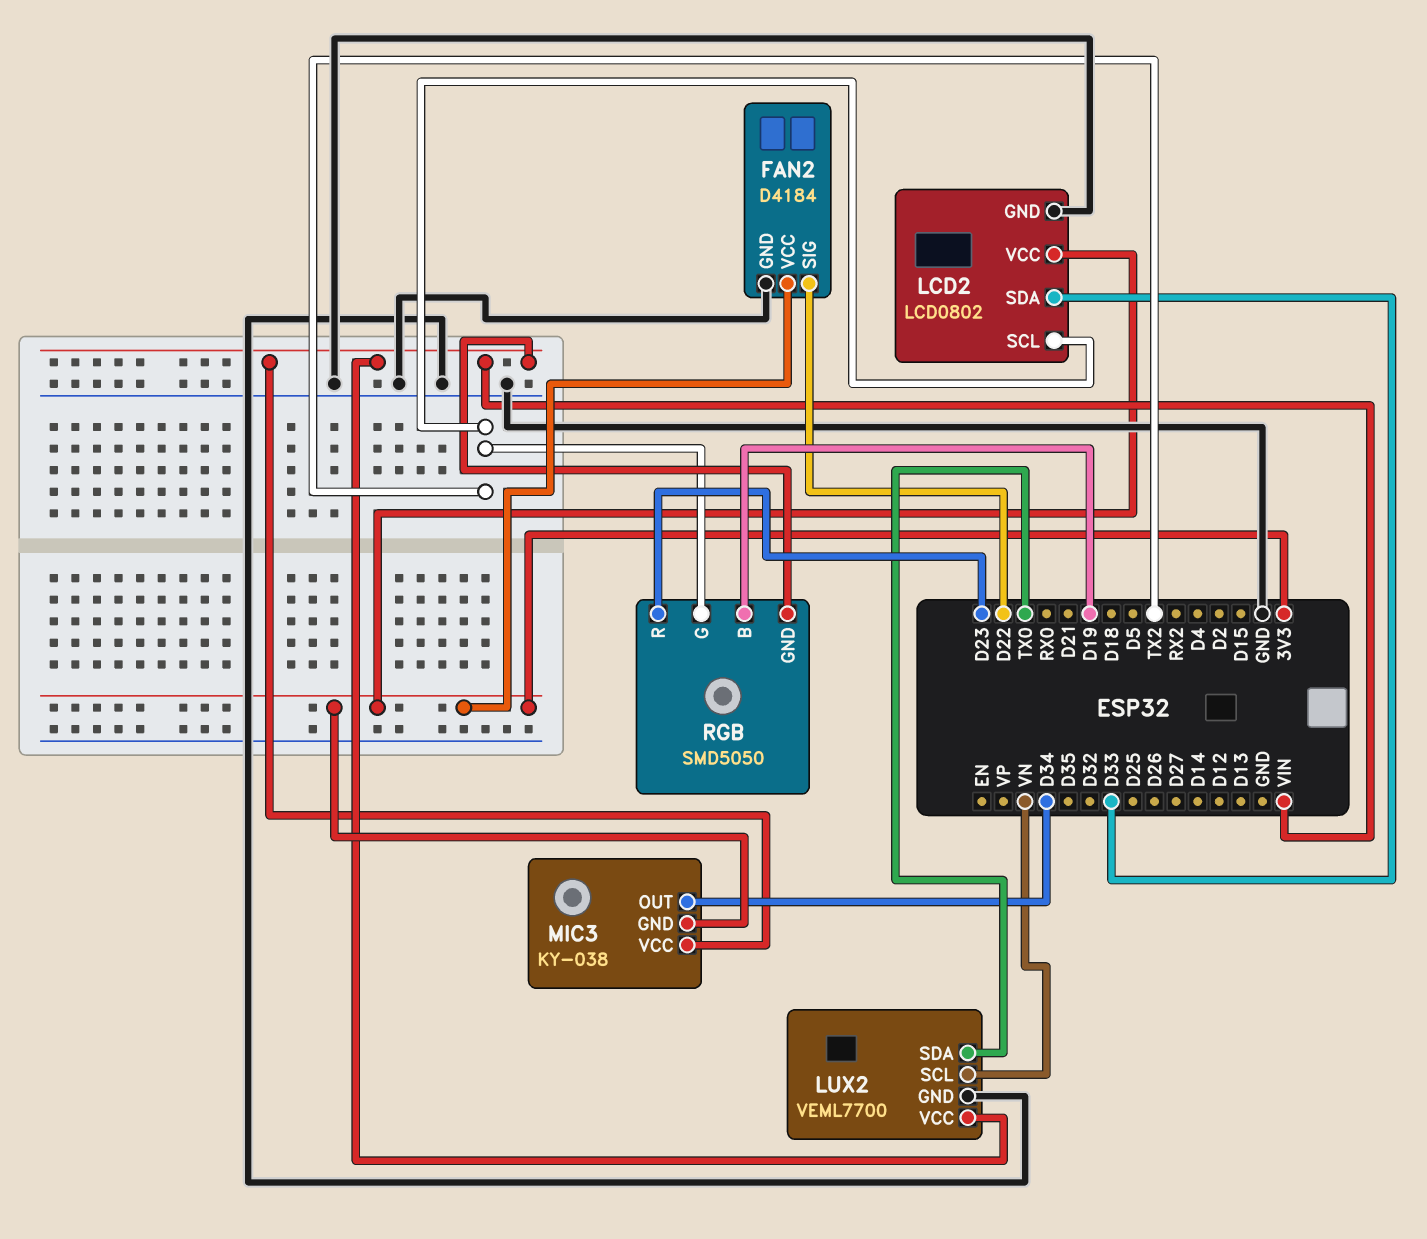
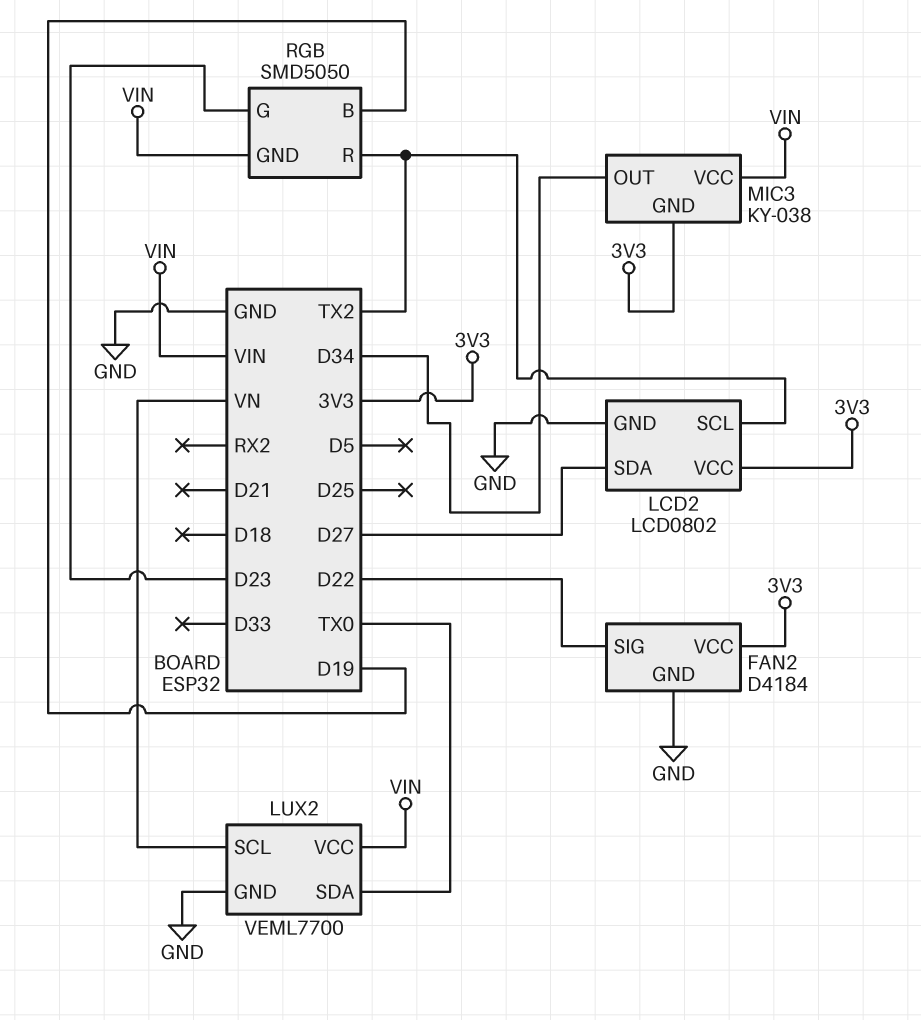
LCD2 pin SDA: D33 -> D27
RGB pin G: TX2 -> D23
RGB pin R: D23 -> TX2

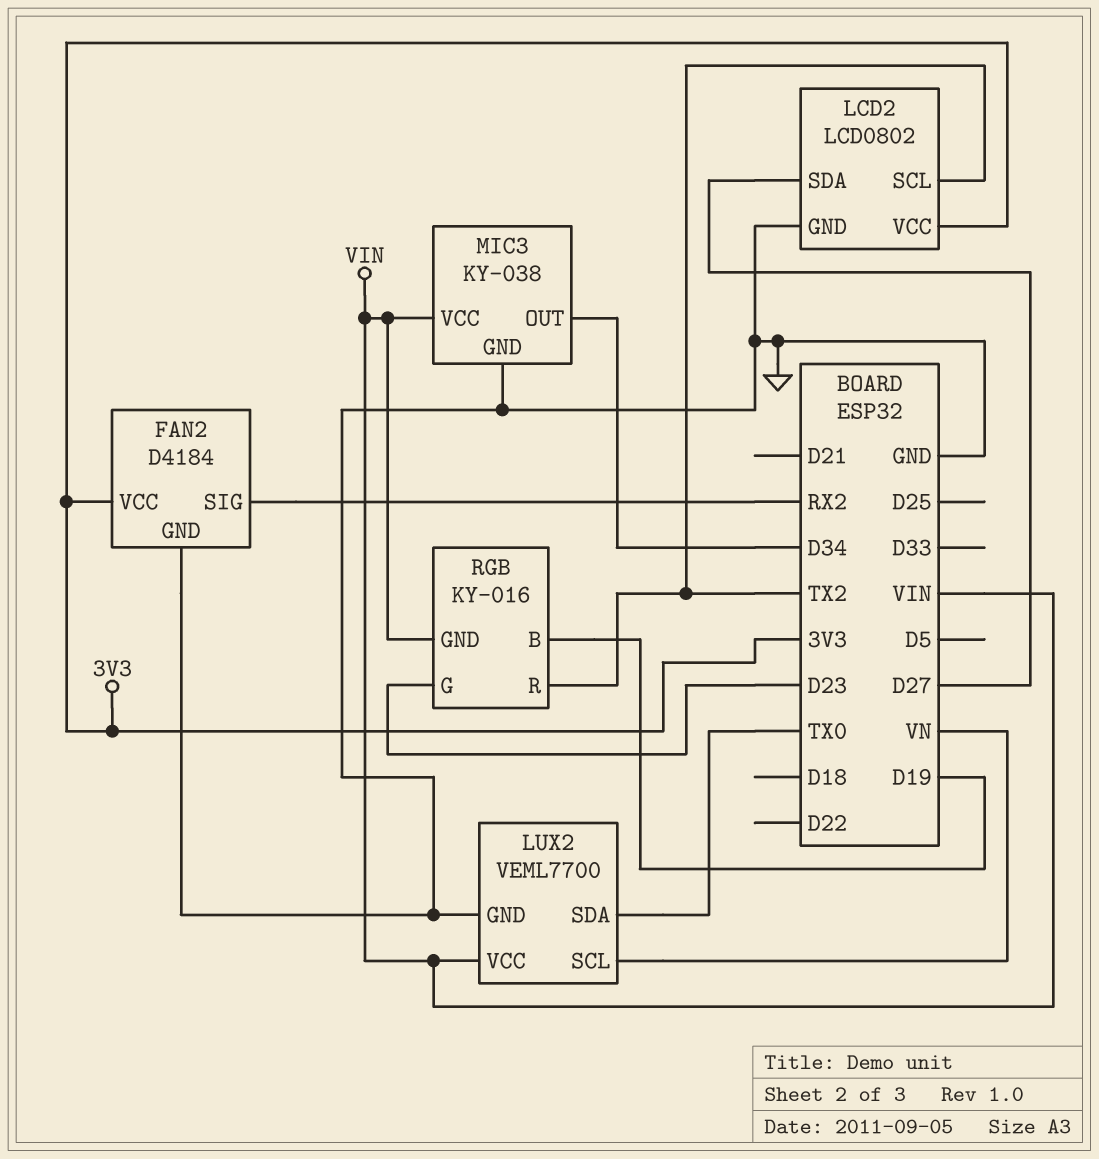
FAN2 pin SIG: D22 -> RX2
MIC3 pin GND: 3V3 -> GND
RGB: SMD5050 -> KY-016

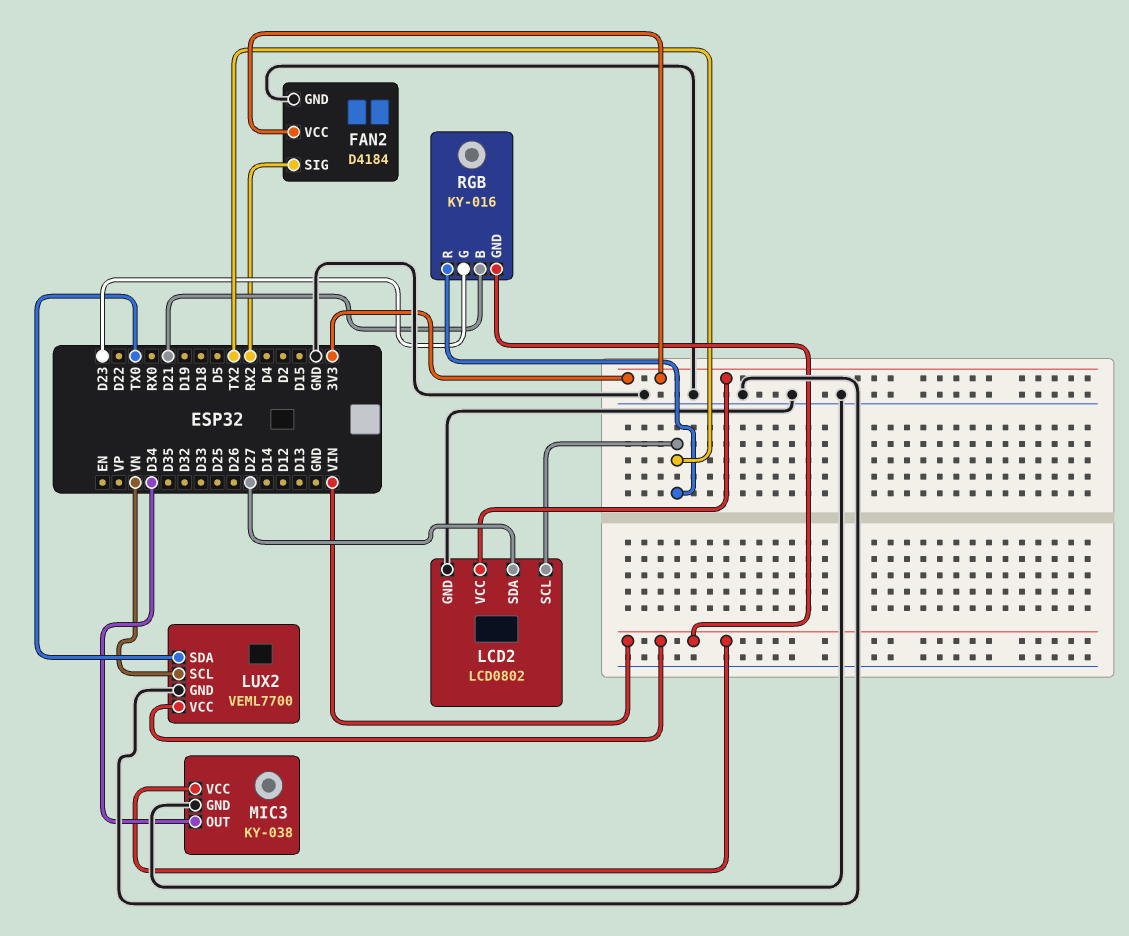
RGB pin B: D19 -> D21

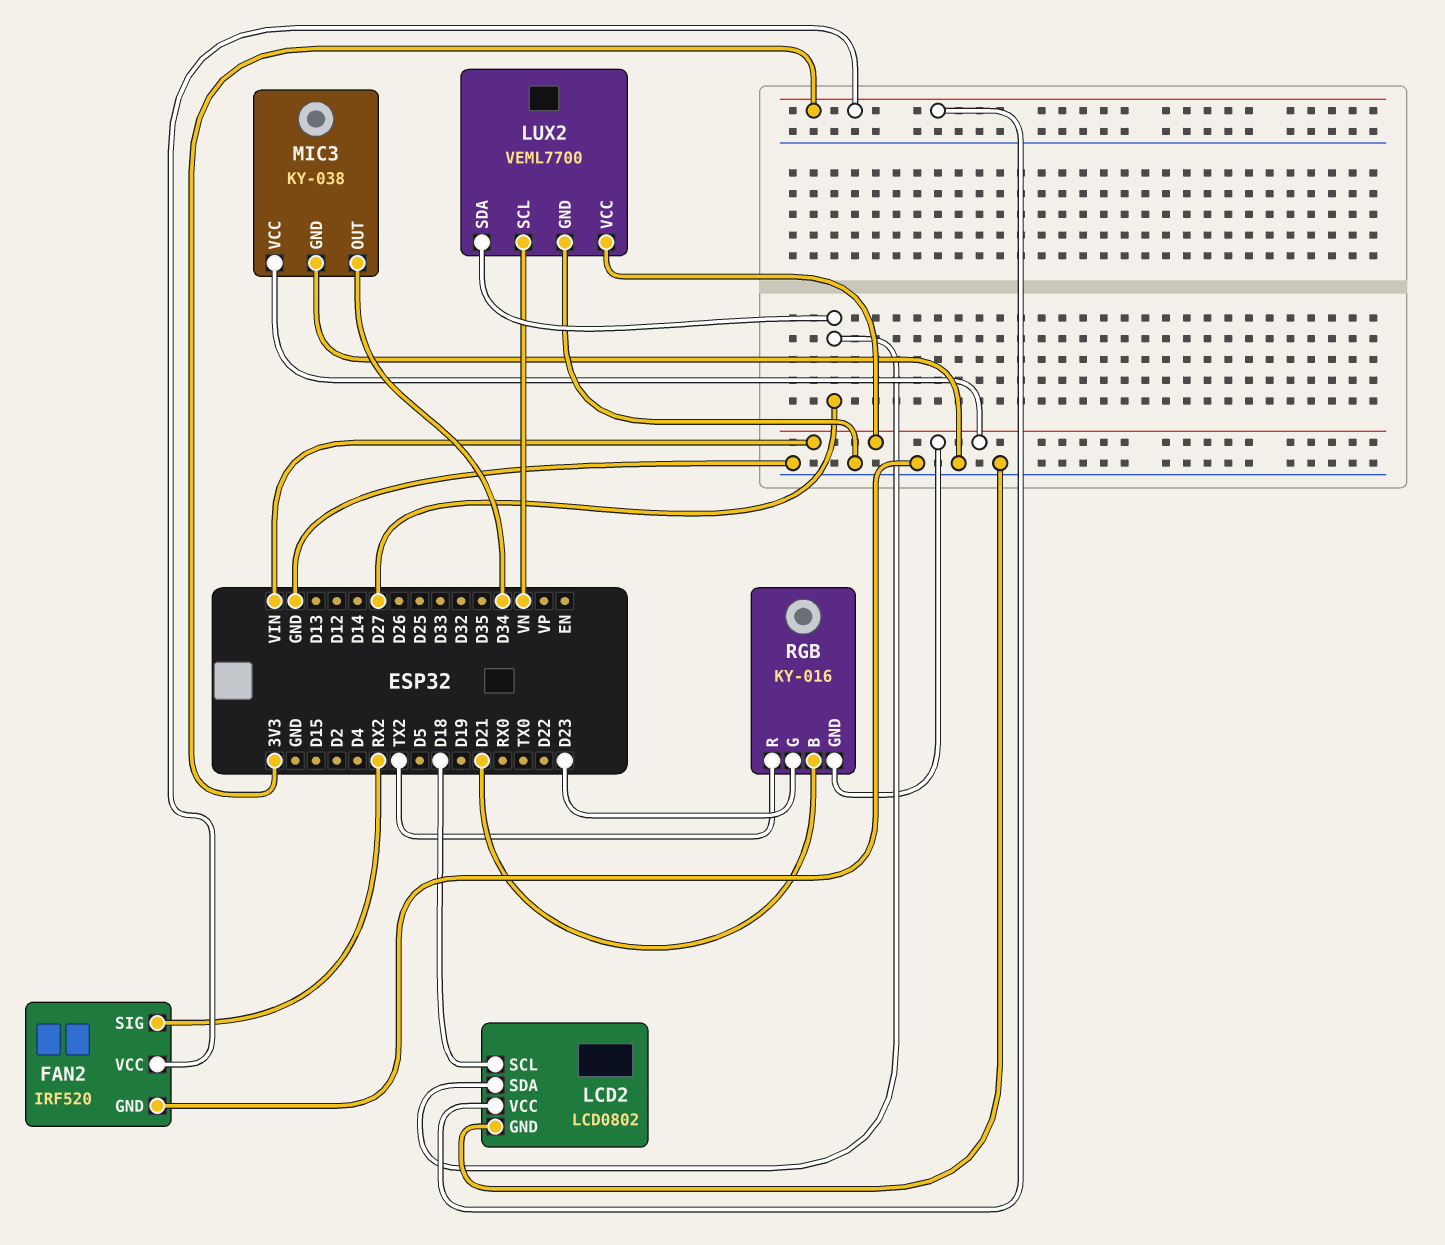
FAN2: D4184 -> IRF520
LCD2 pin SCL: TX2 -> D18
LUX2 pin SDA: TX0 -> D27

